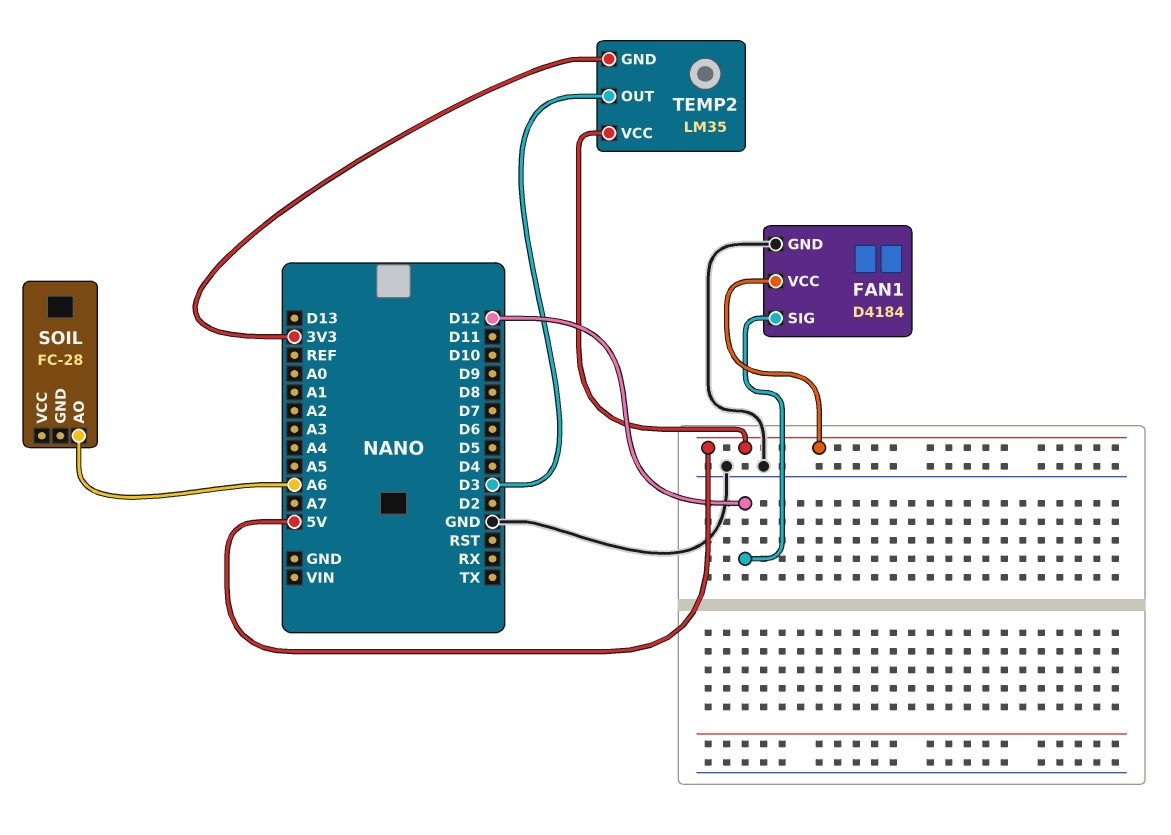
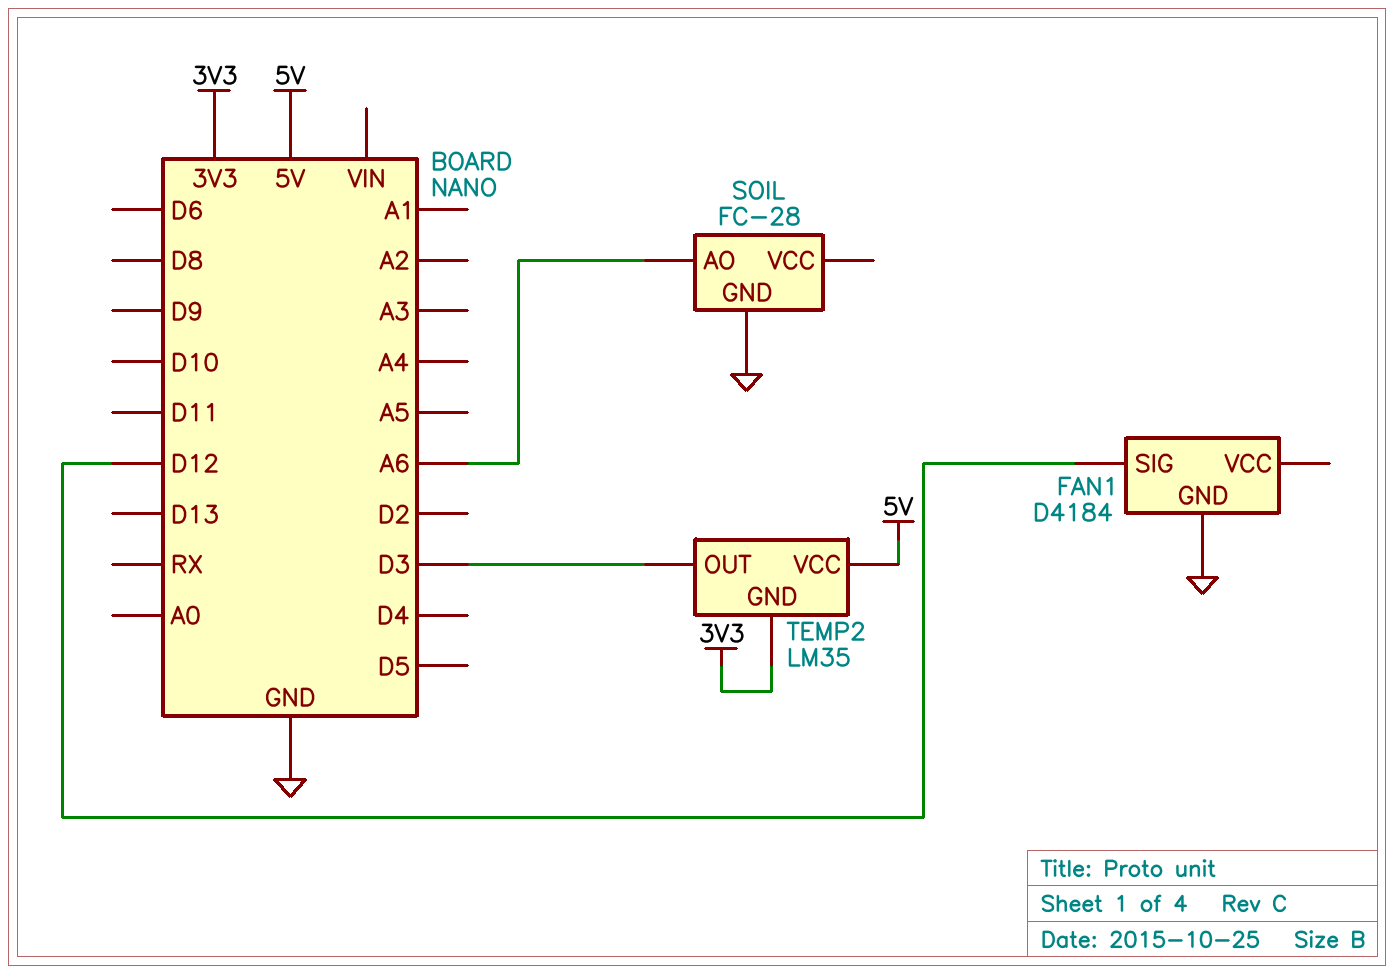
FAN1 pin VCC: 5V -> none
SOIL pin GND: none -> GND

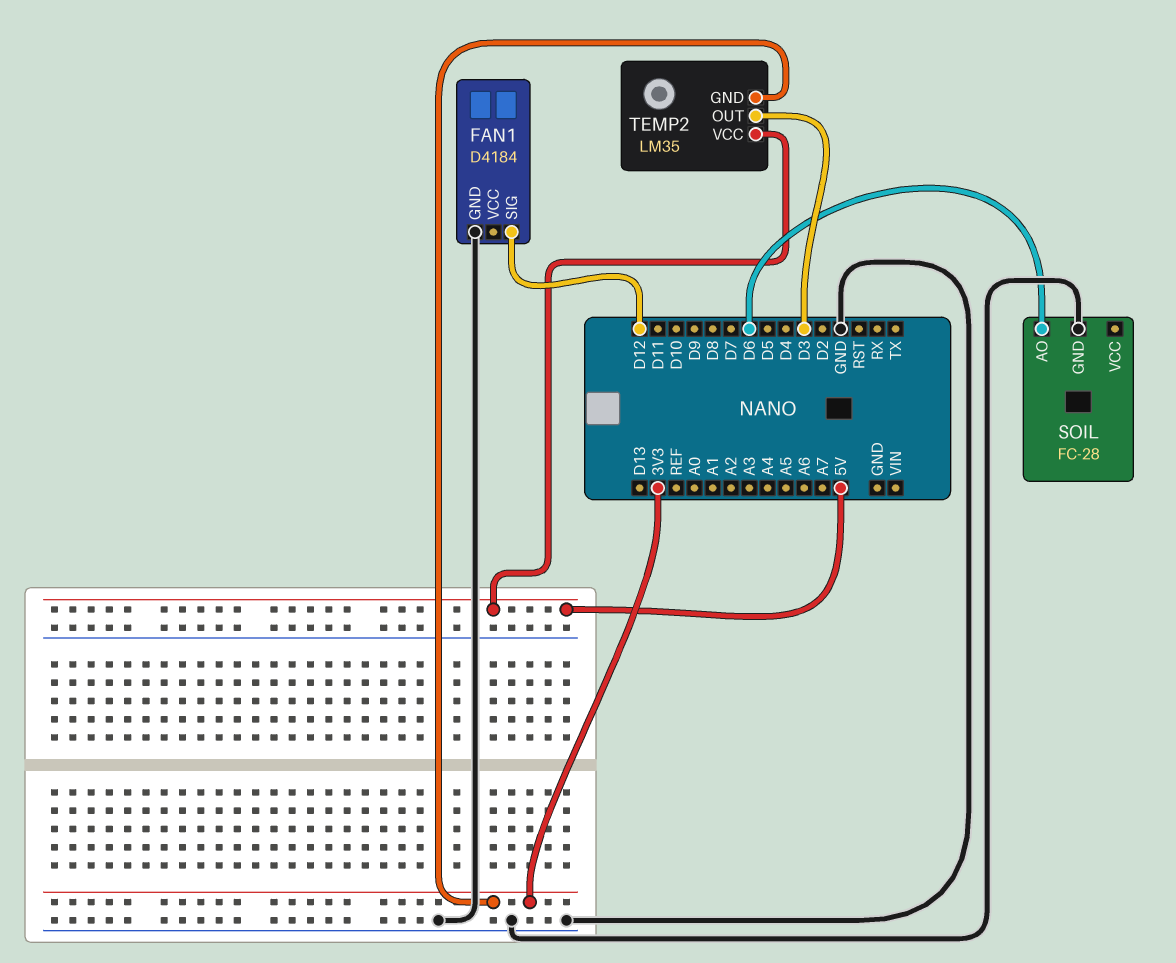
SOIL pin AO: A6 -> D6

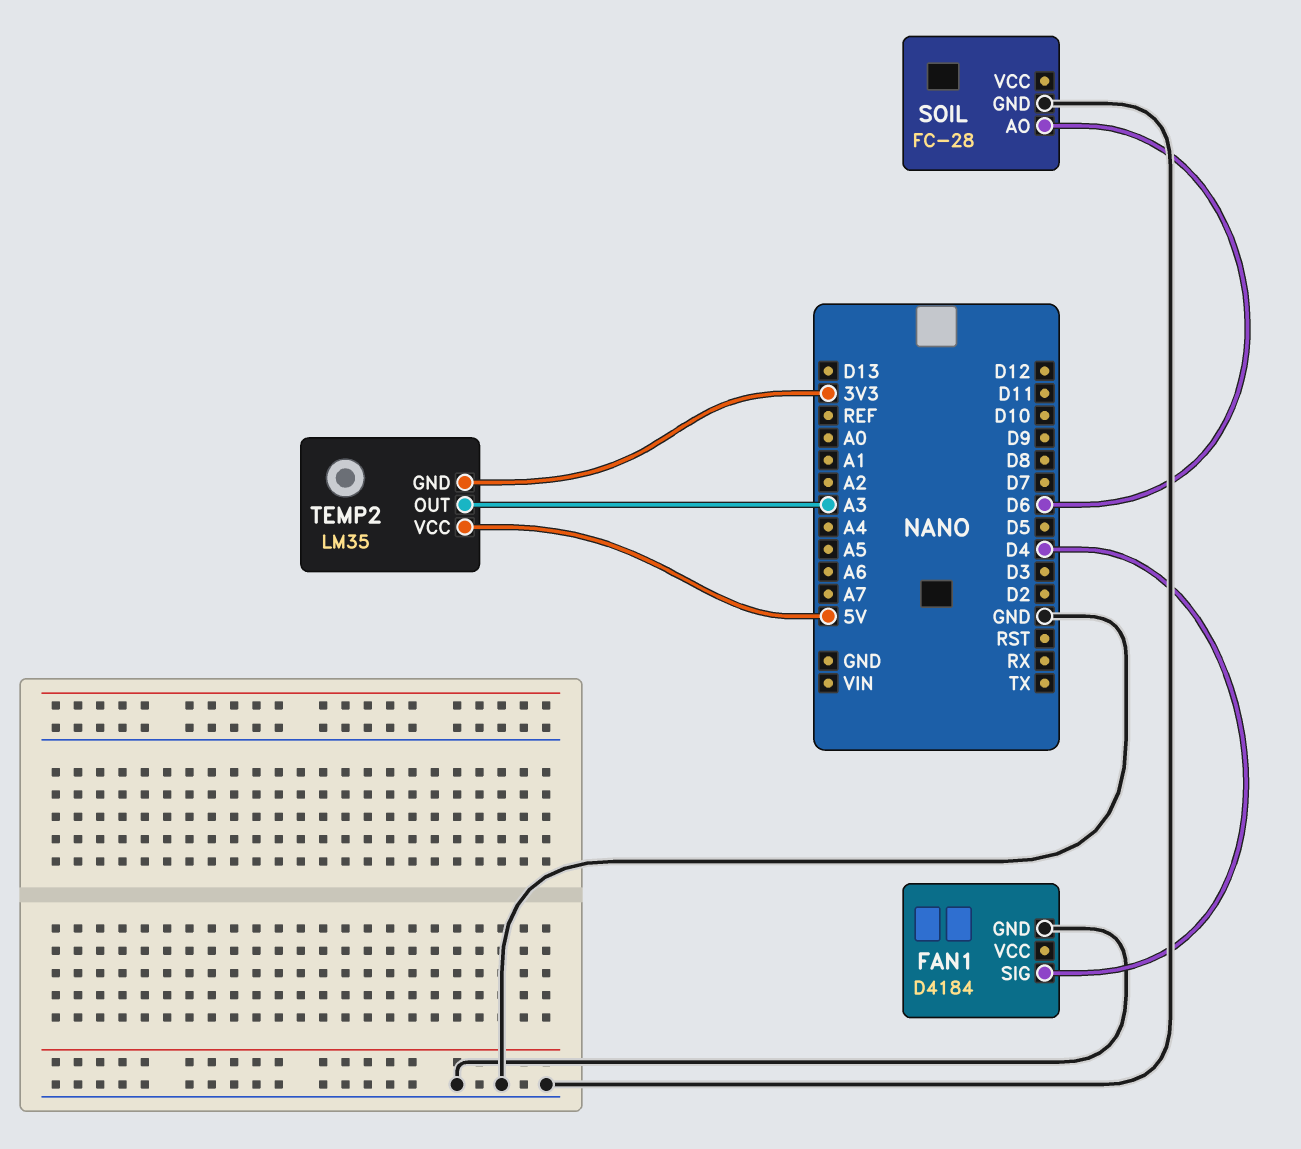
FAN1 pin SIG: D12 -> D4
TEMP2 pin OUT: D3 -> A3

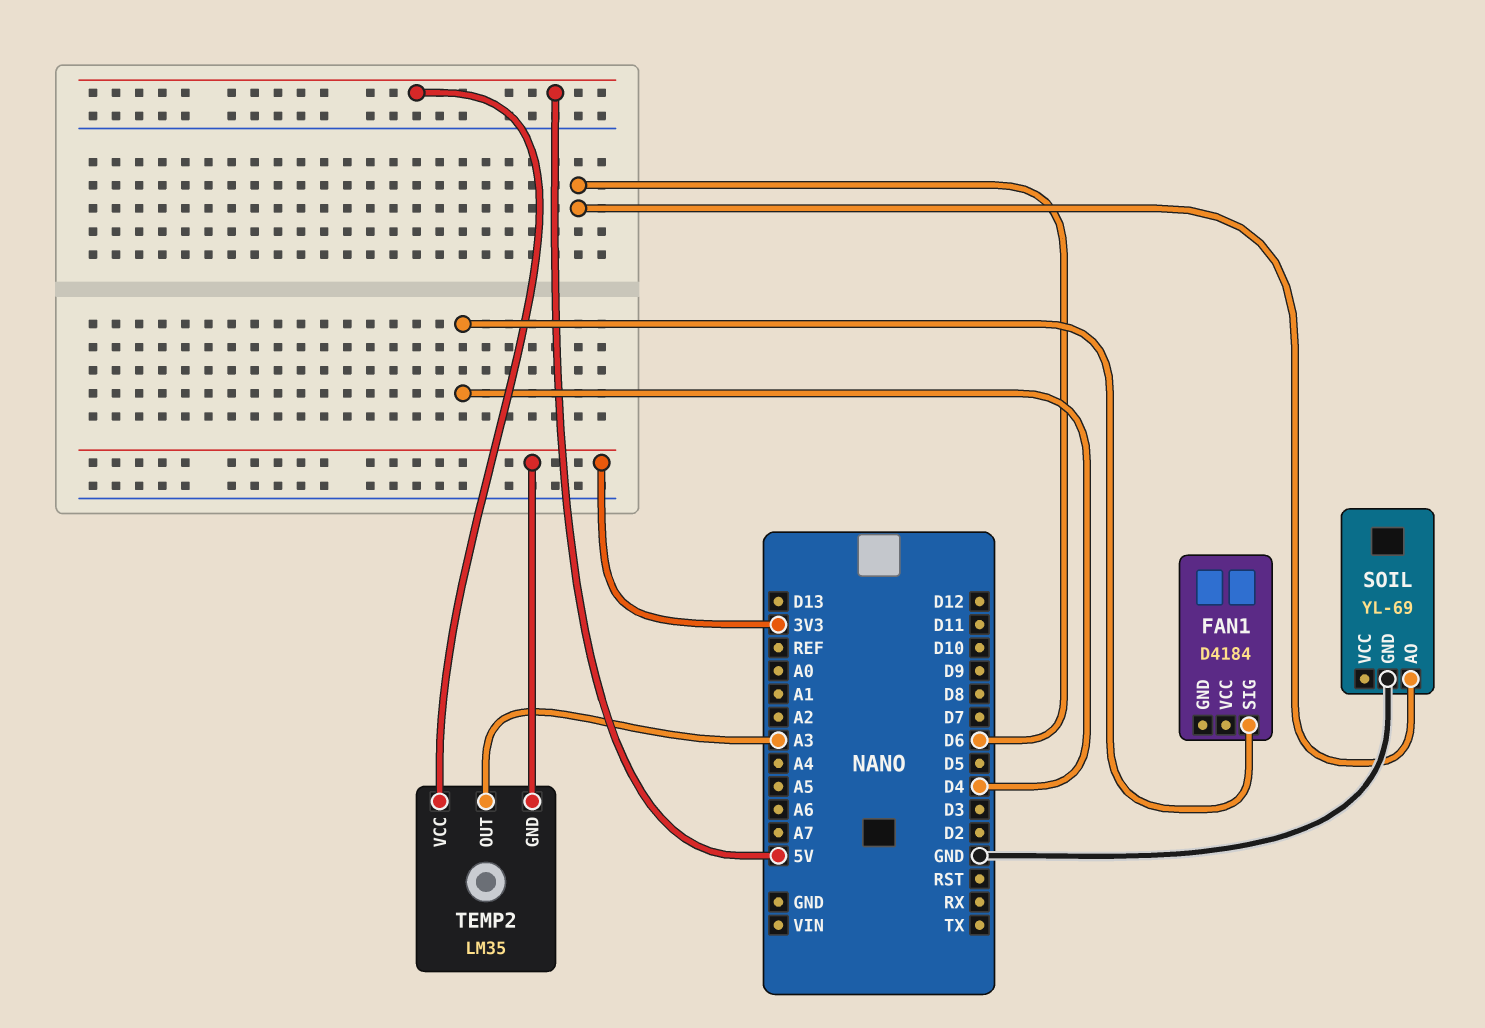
FAN1 pin GND: GND -> none
SOIL: FC-28 -> YL-69

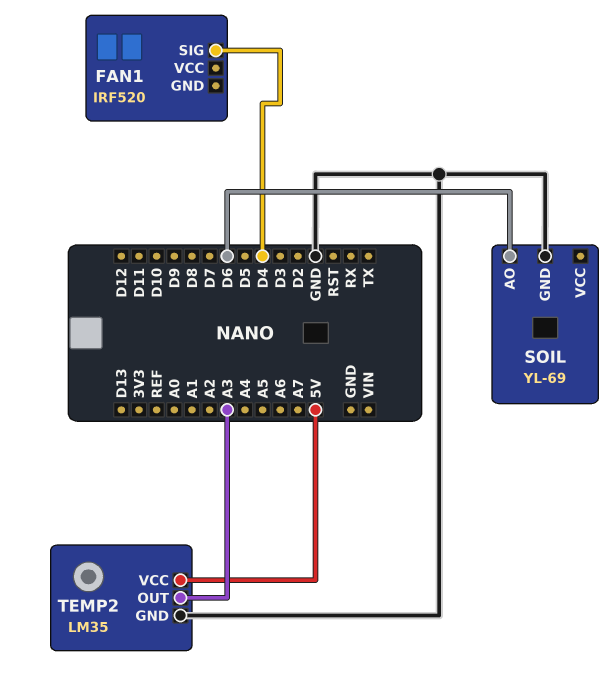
FAN1: D4184 -> IRF520
TEMP2 pin GND: 3V3 -> GND

